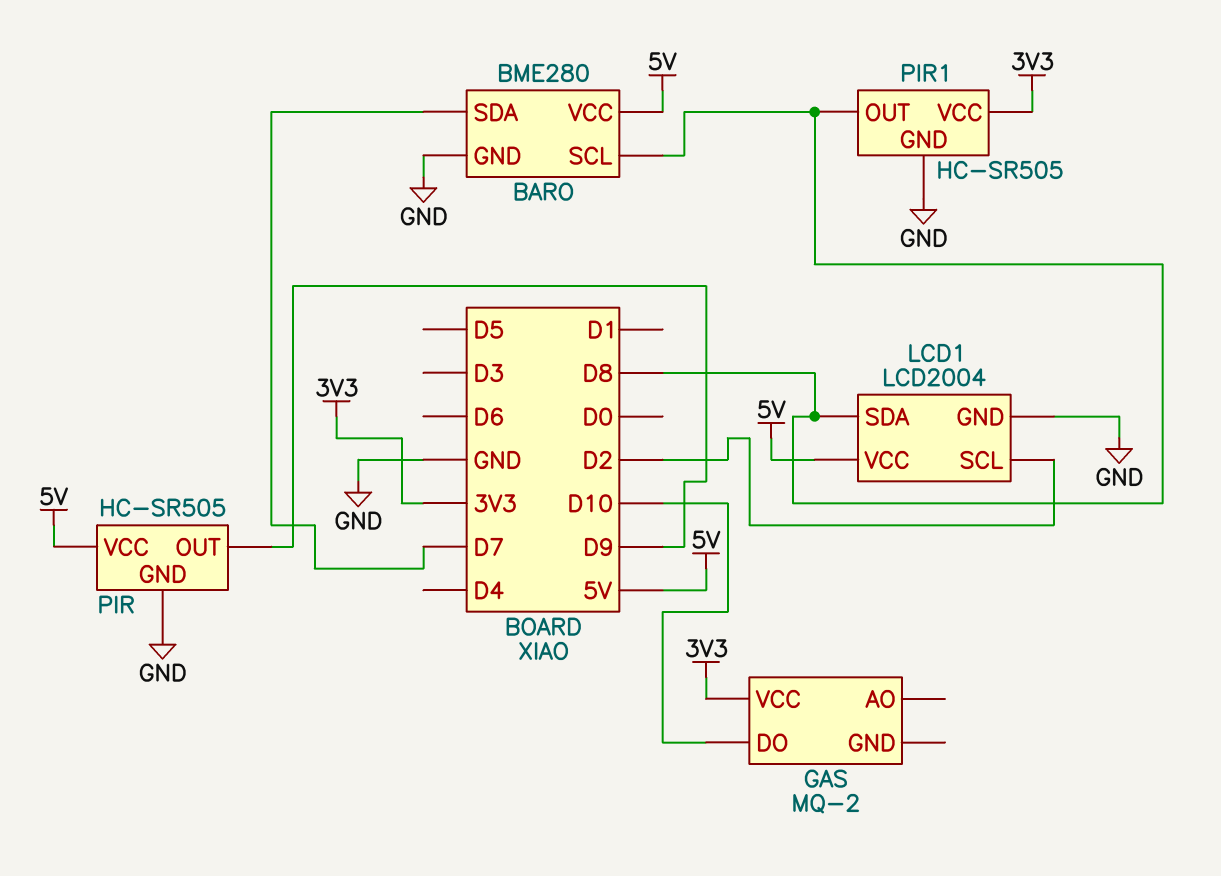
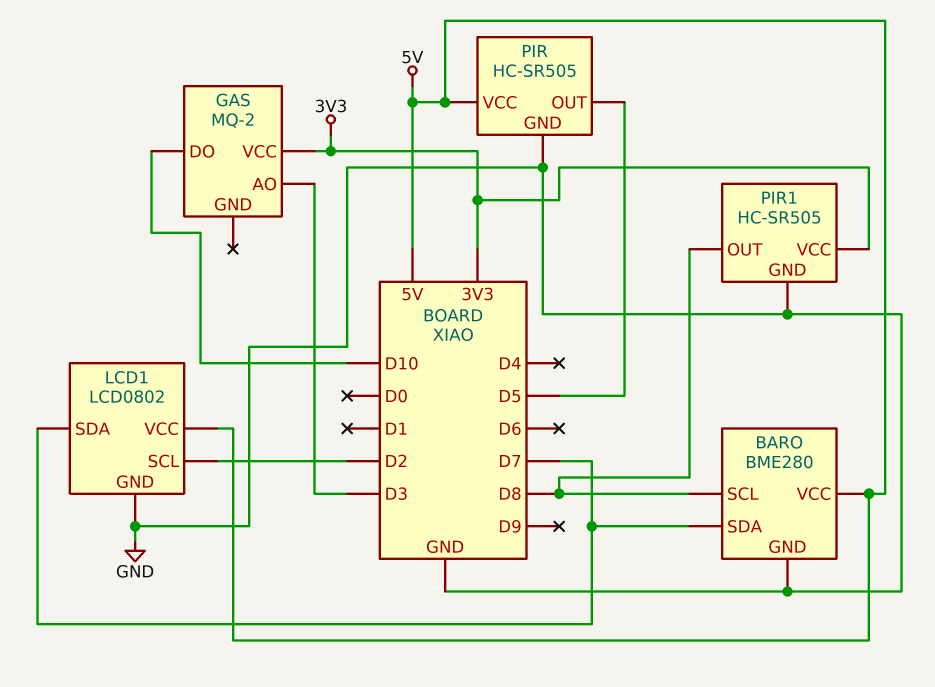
GAS pin AO: none -> D3
LCD1: LCD2004 -> LCD0802
LCD1 pin SDA: D8 -> D7
PIR pin OUT: D9 -> D5

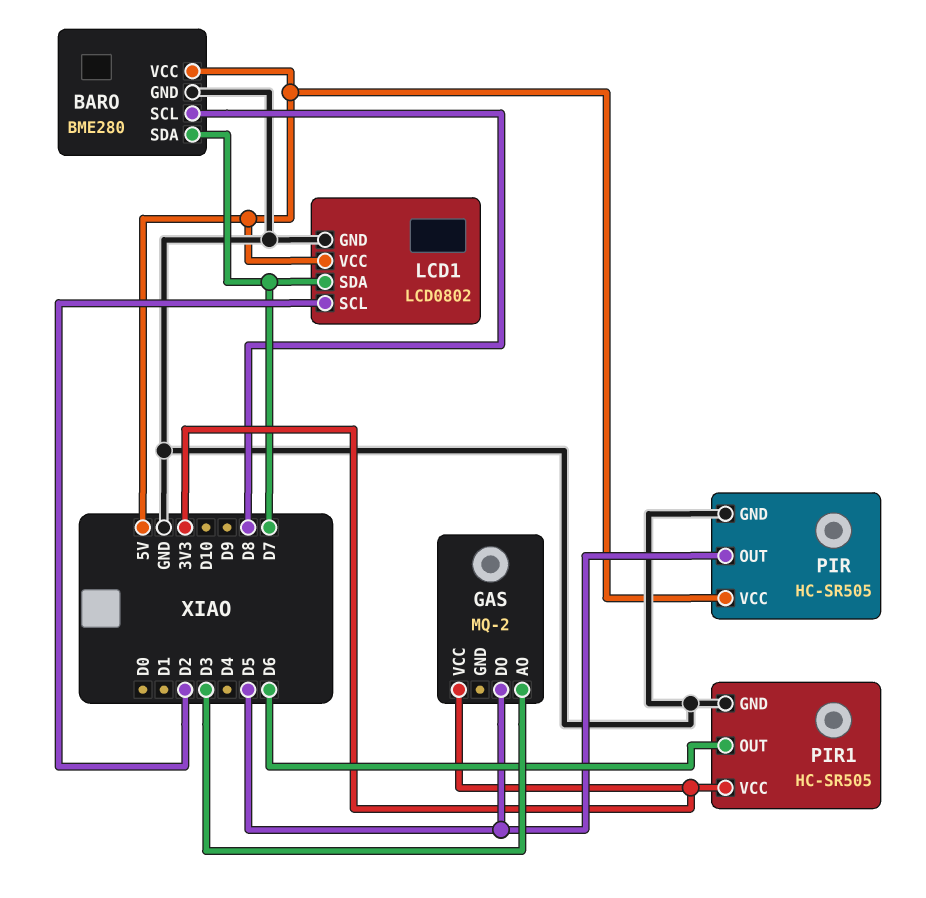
GAS pin DO: D10 -> D5
PIR1 pin OUT: D8 -> D6

